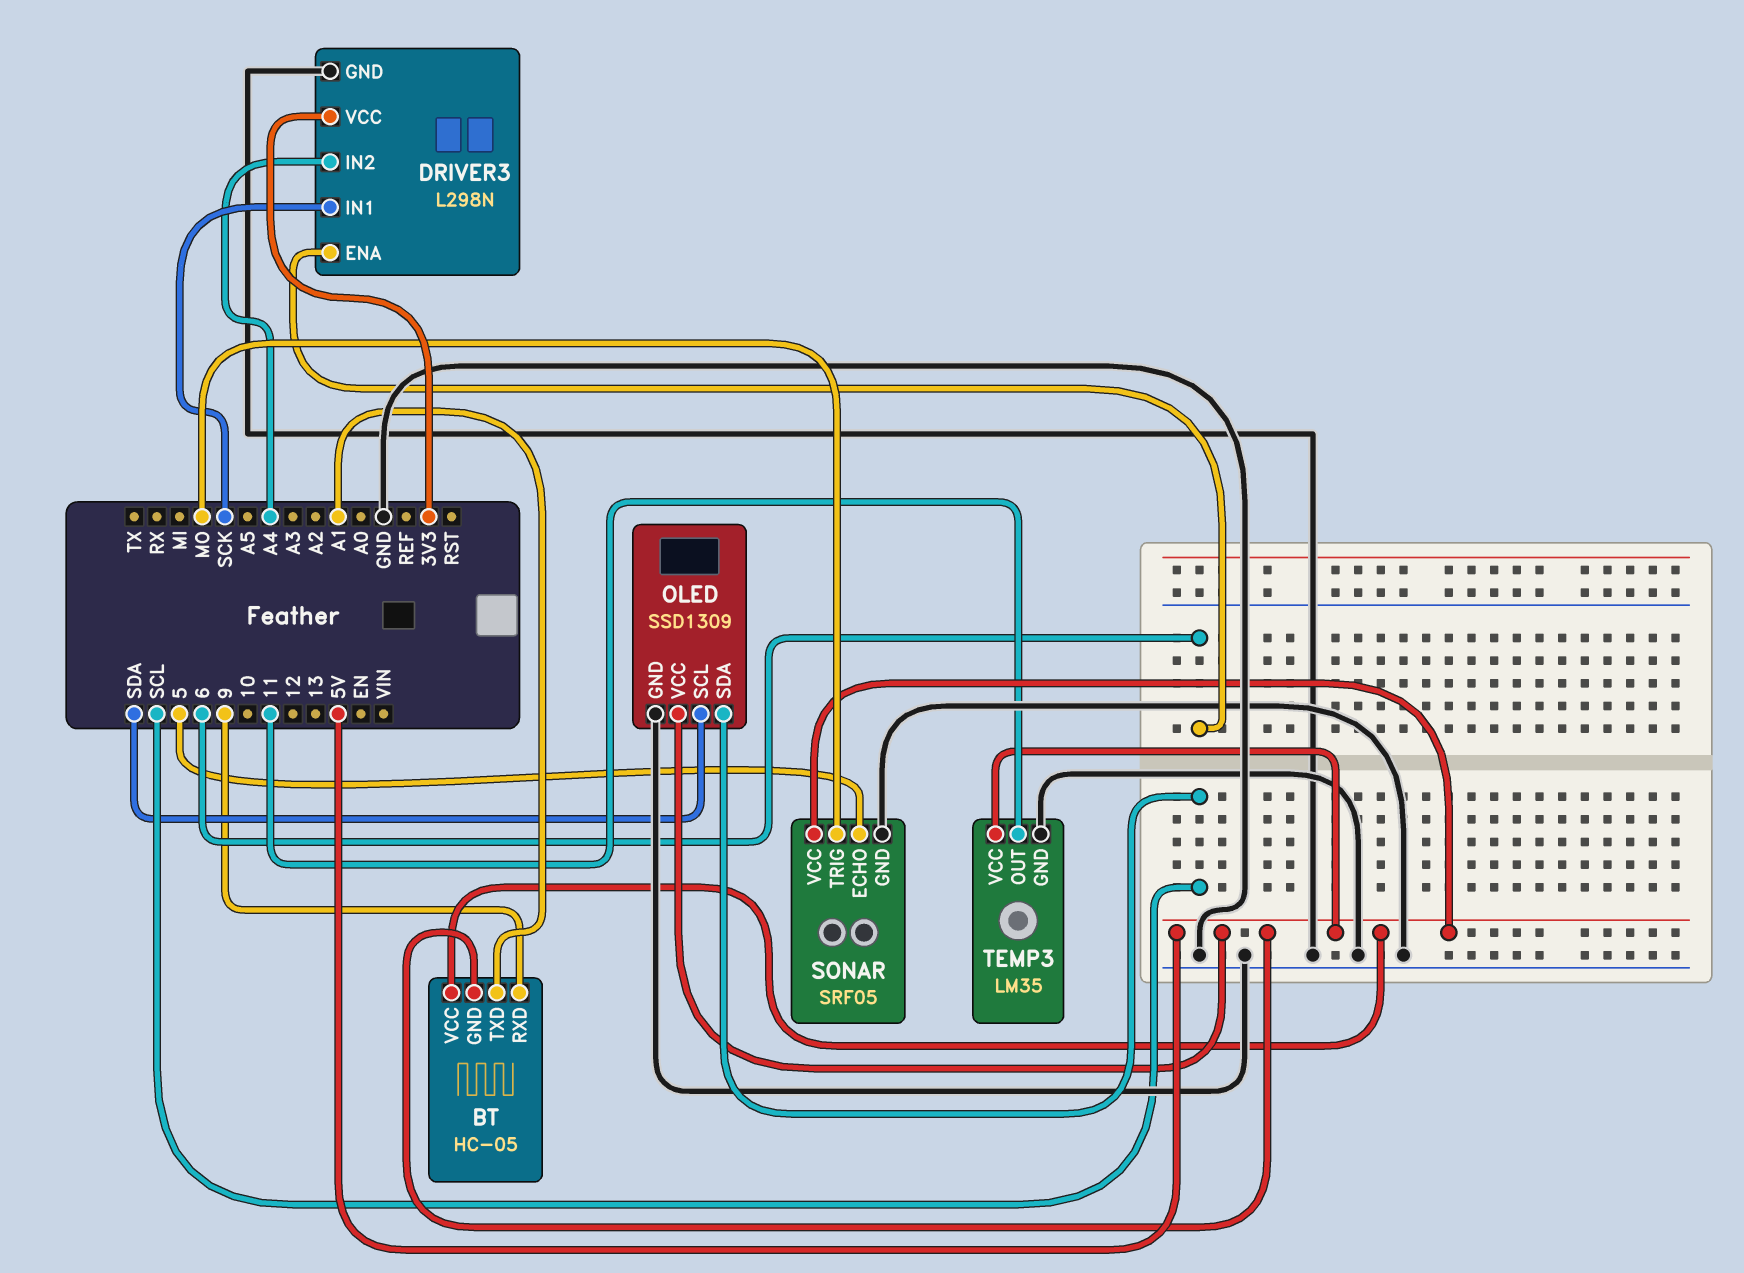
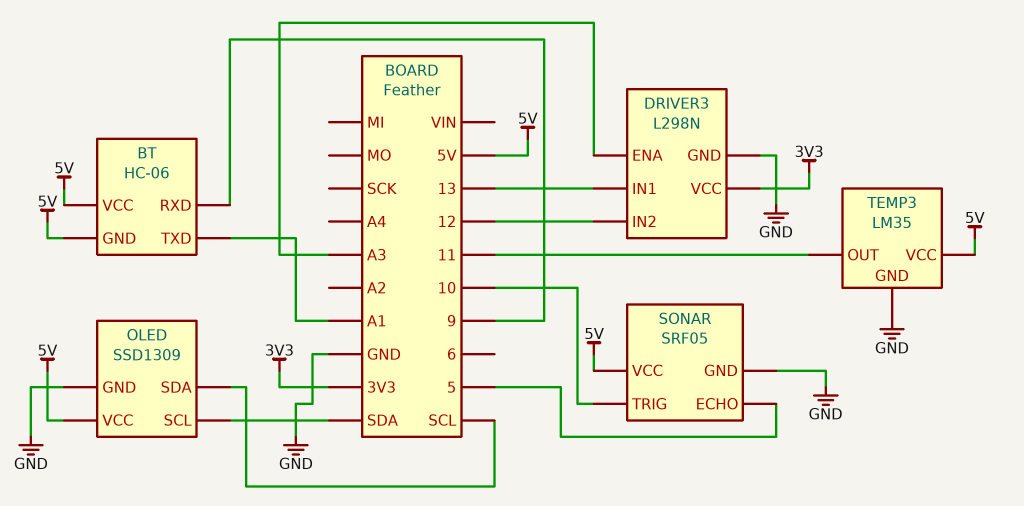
BT: HC-05 -> HC-06
DRIVER3 pin ENA: 6 -> A3
DRIVER3 pin IN1: SCK -> 13
DRIVER3 pin IN2: A4 -> 12
SONAR pin TRIG: MO -> 10

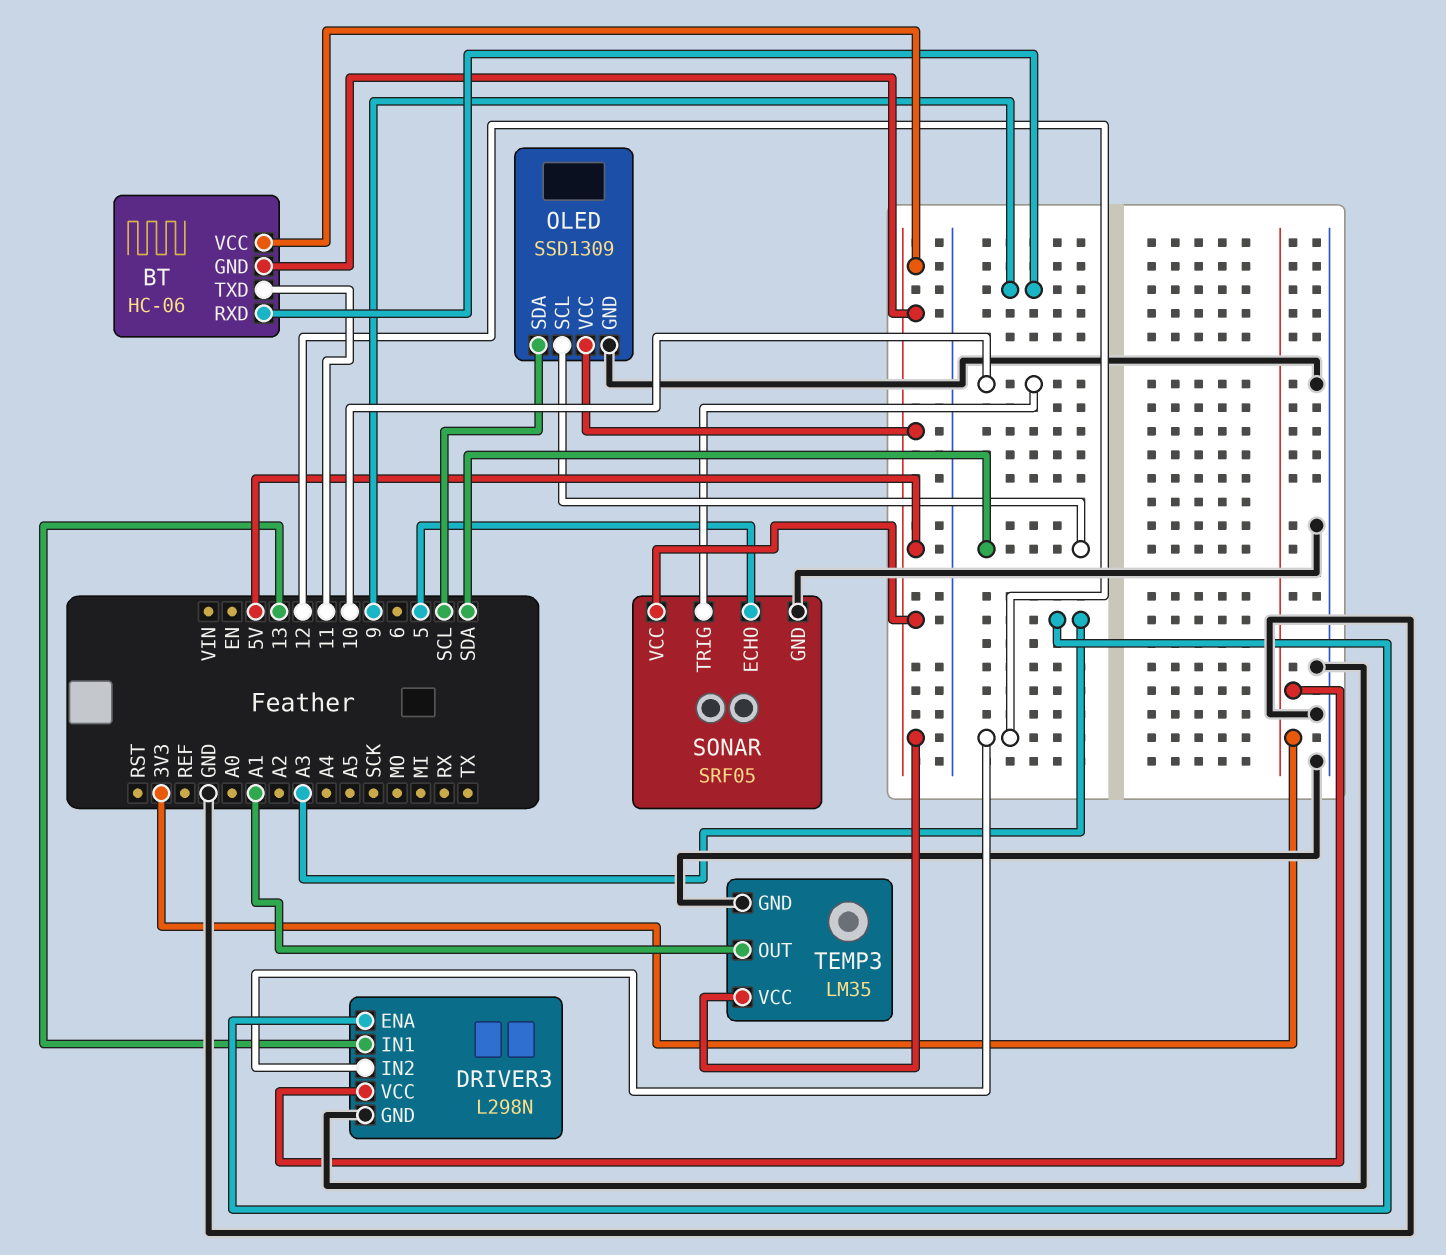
BT pin TXD: A1 -> 11
TEMP3 pin OUT: 11 -> A1

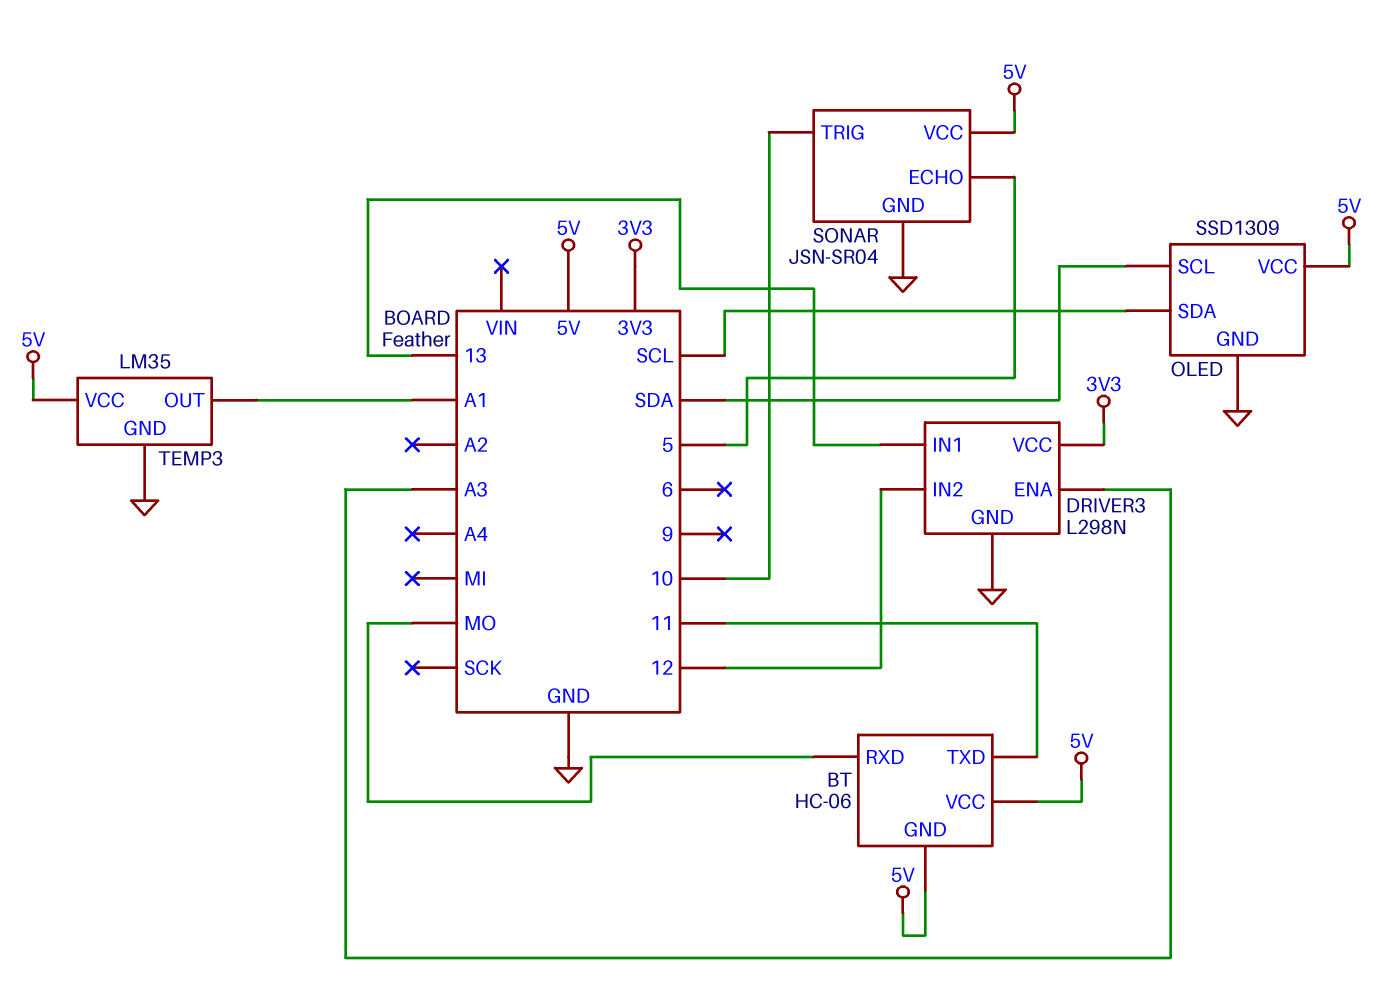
BT pin RXD: 9 -> MO
SONAR: SRF05 -> JSN-SR04

